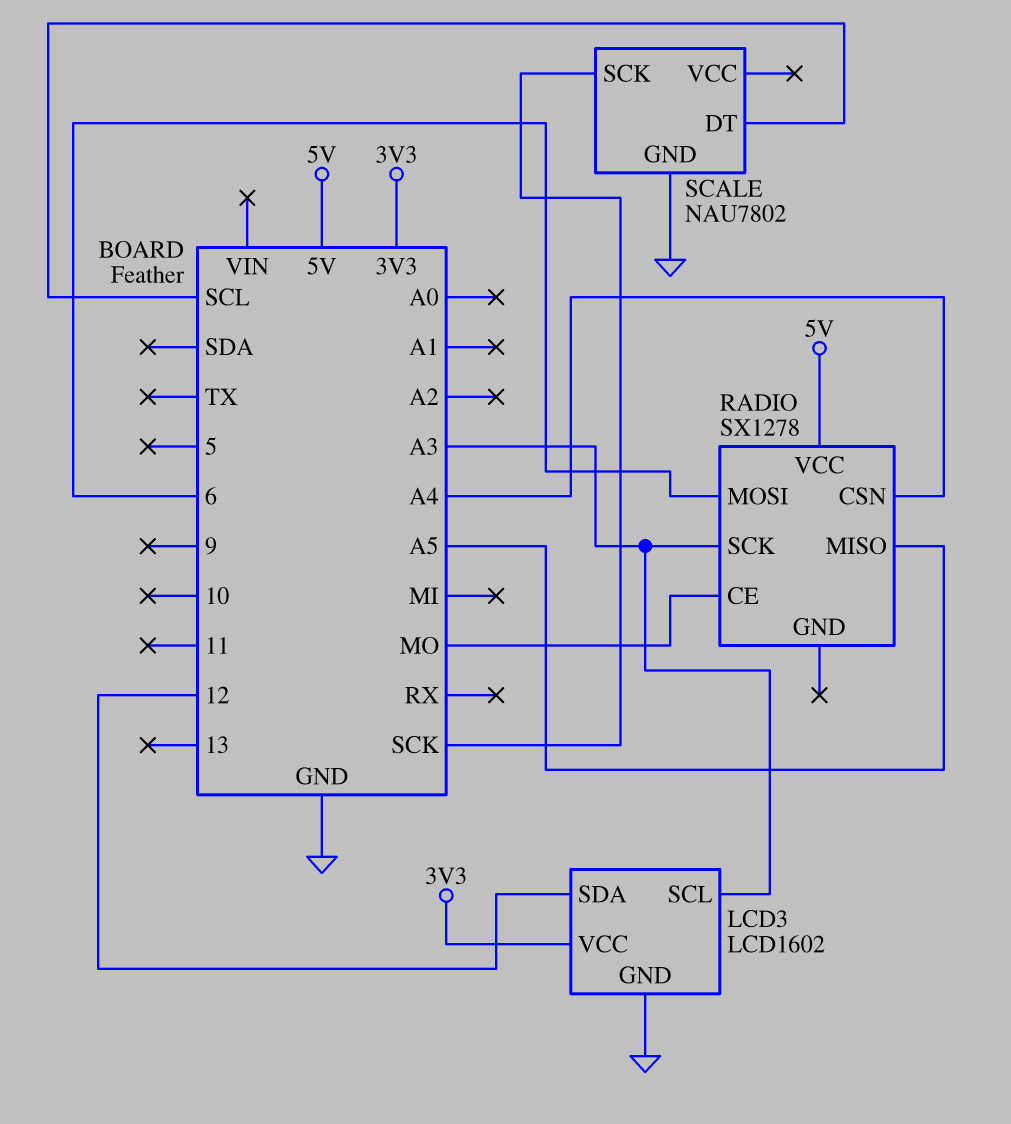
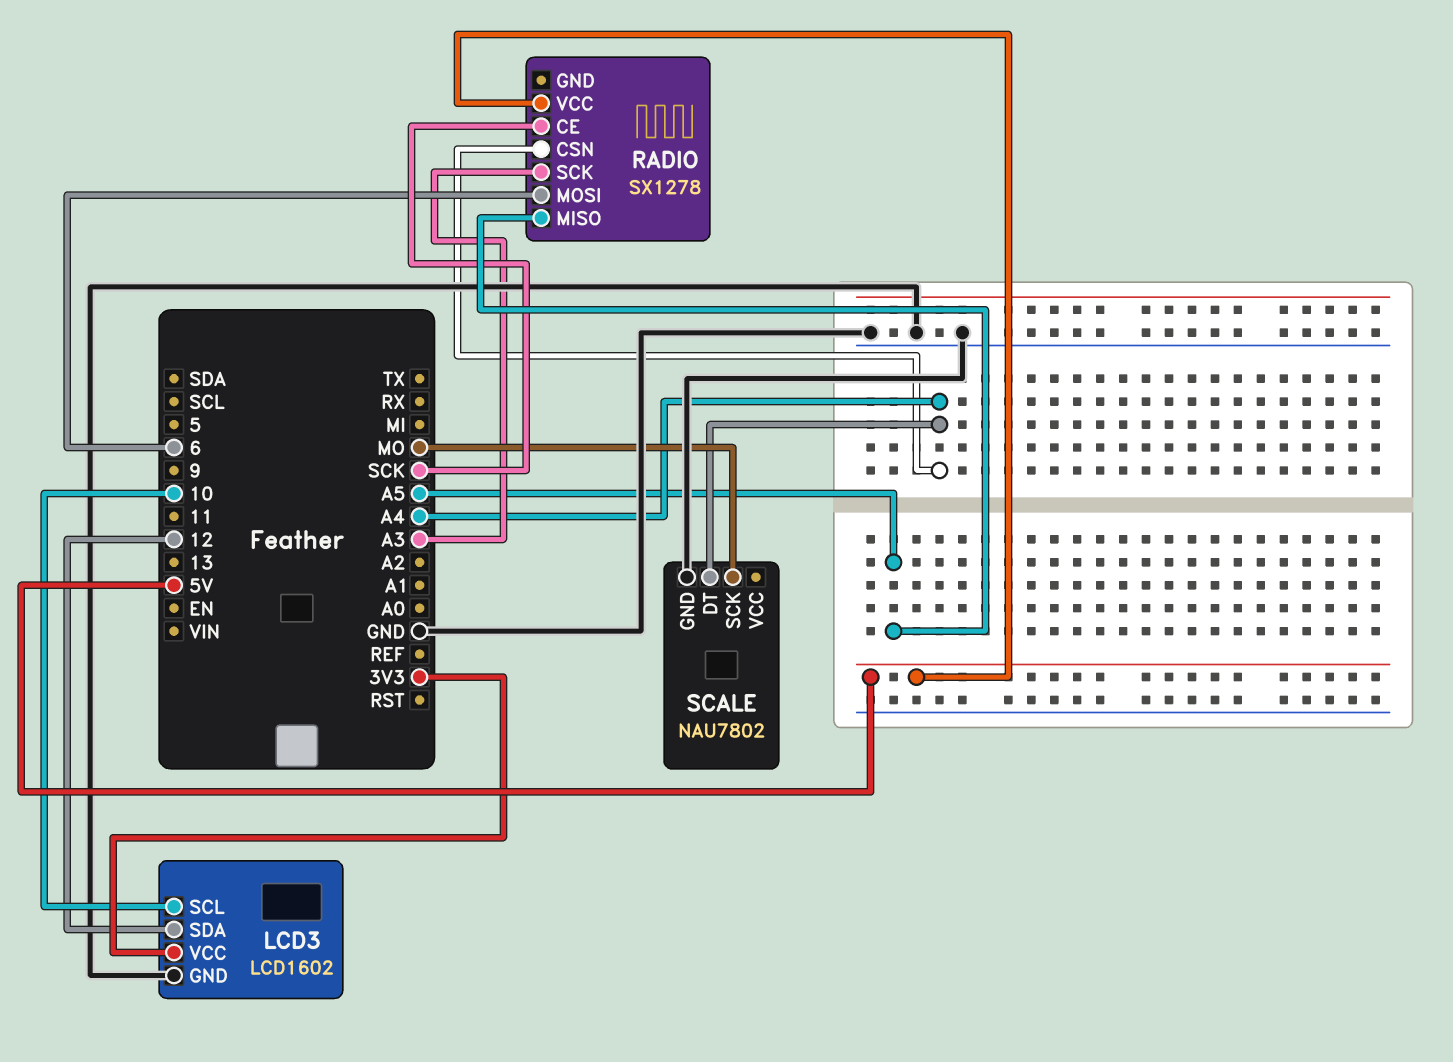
LCD3 pin SCL: A3 -> 10
RADIO pin CE: MO -> SCK
SCALE pin DT: SCL -> A4
SCALE pin SCK: SCK -> MO

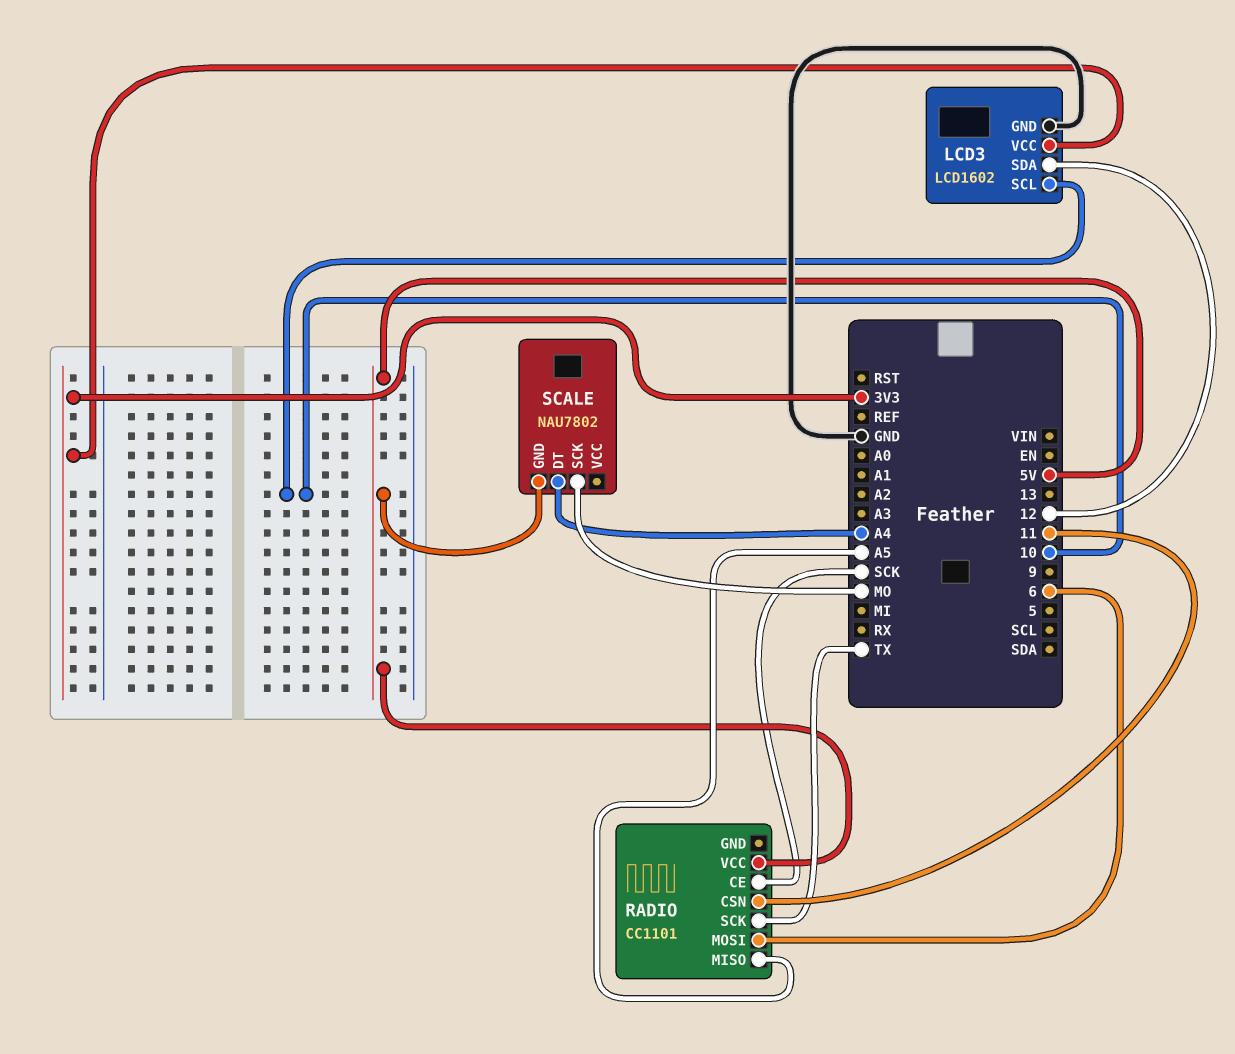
RADIO: SX1278 -> CC1101
RADIO pin CSN: A4 -> 11
RADIO pin SCK: A3 -> TX
SCALE pin GND: GND -> 5V

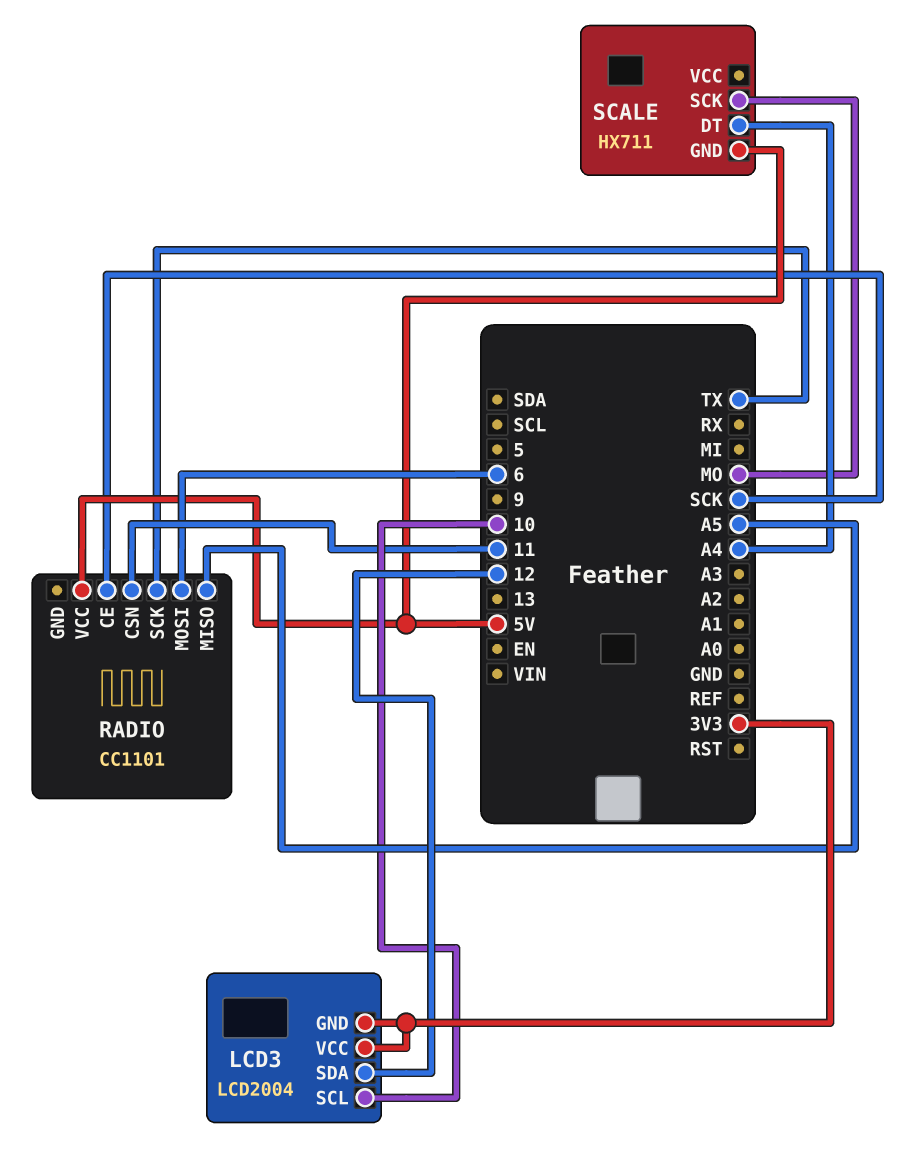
LCD3: LCD1602 -> LCD2004
LCD3 pin GND: GND -> 3V3
SCALE: NAU7802 -> HX711

